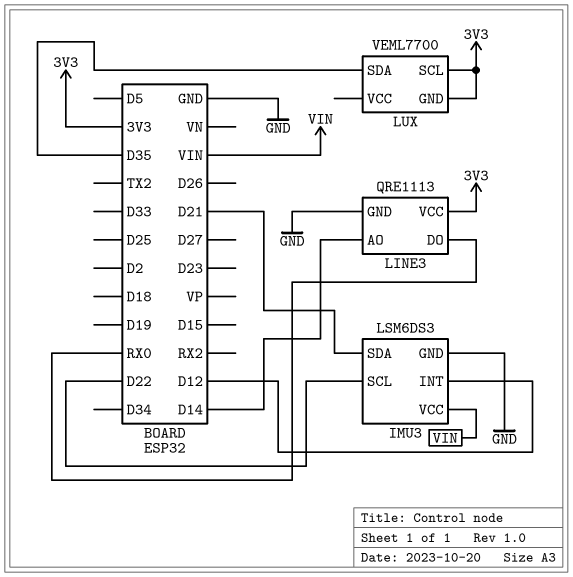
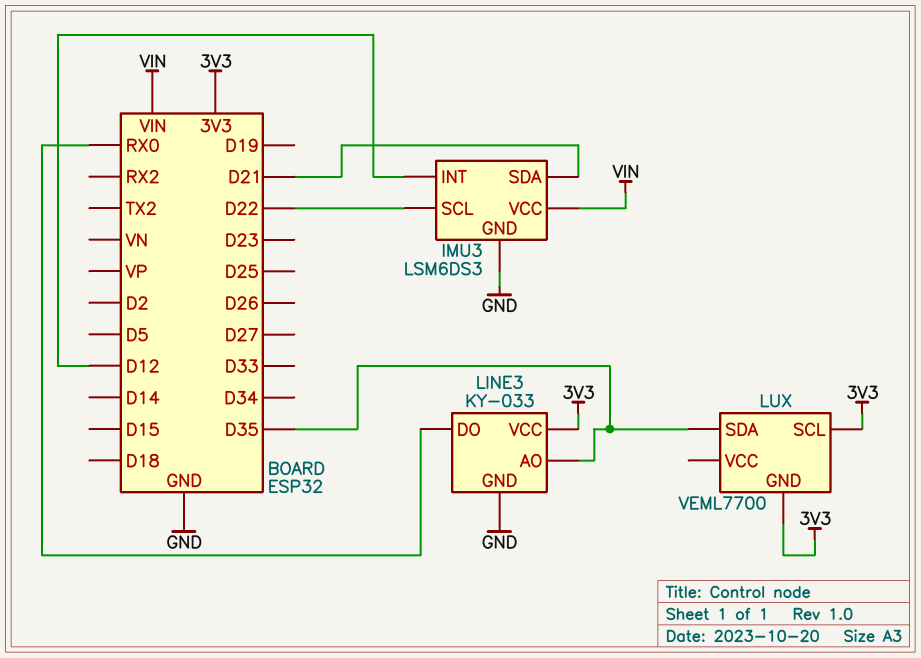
LINE3: QRE1113 -> KY-033
LINE3 pin AO: D14 -> D35

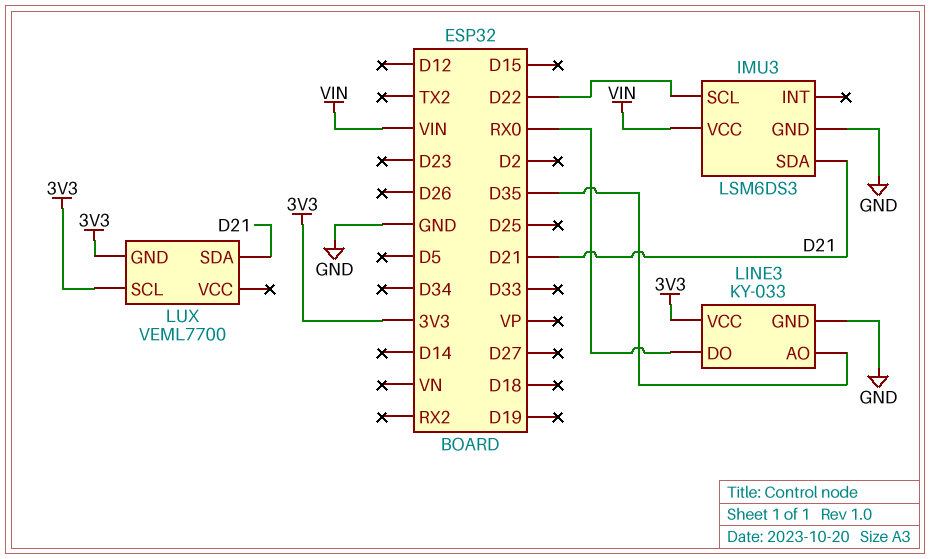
IMU3 pin INT: D12 -> none
LUX pin SDA: D35 -> D21

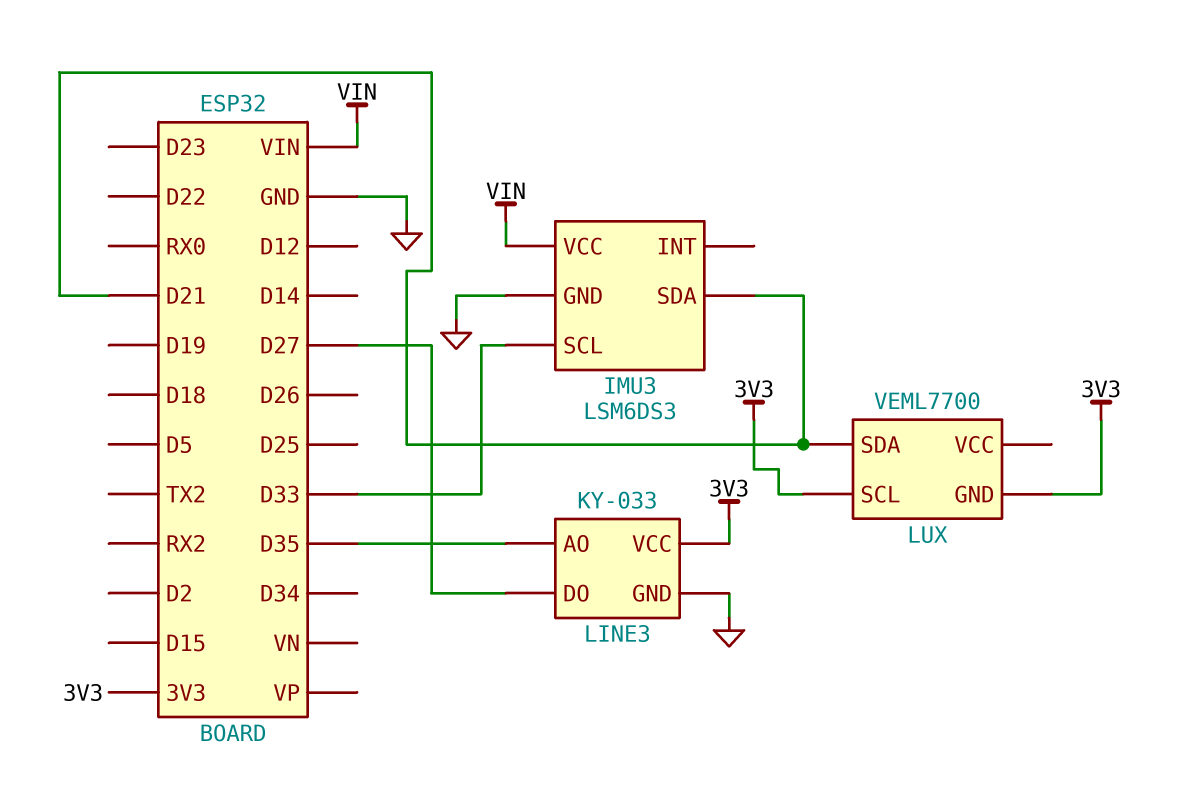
IMU3 pin SCL: D22 -> D33
LINE3 pin DO: RX0 -> D27

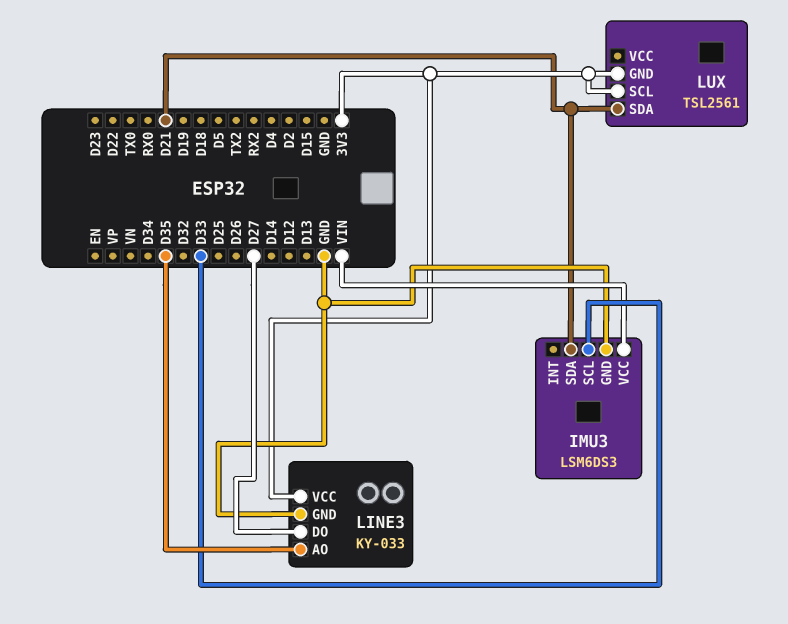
LUX: VEML7700 -> TSL2561

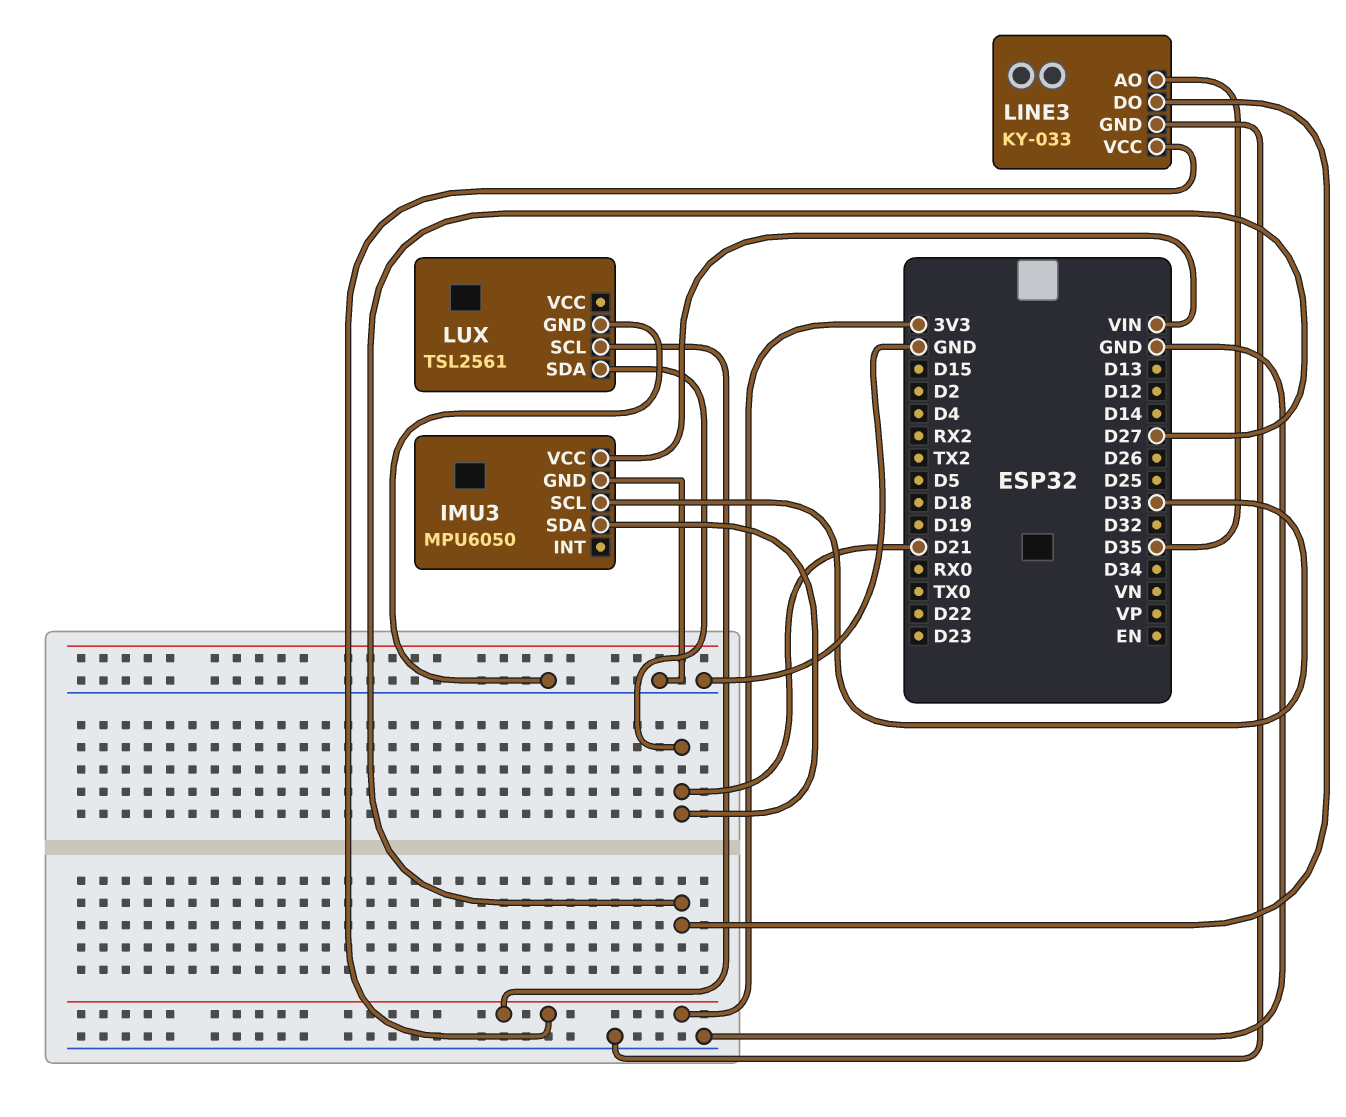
IMU3: LSM6DS3 -> MPU6050
LUX pin GND: 3V3 -> GND

